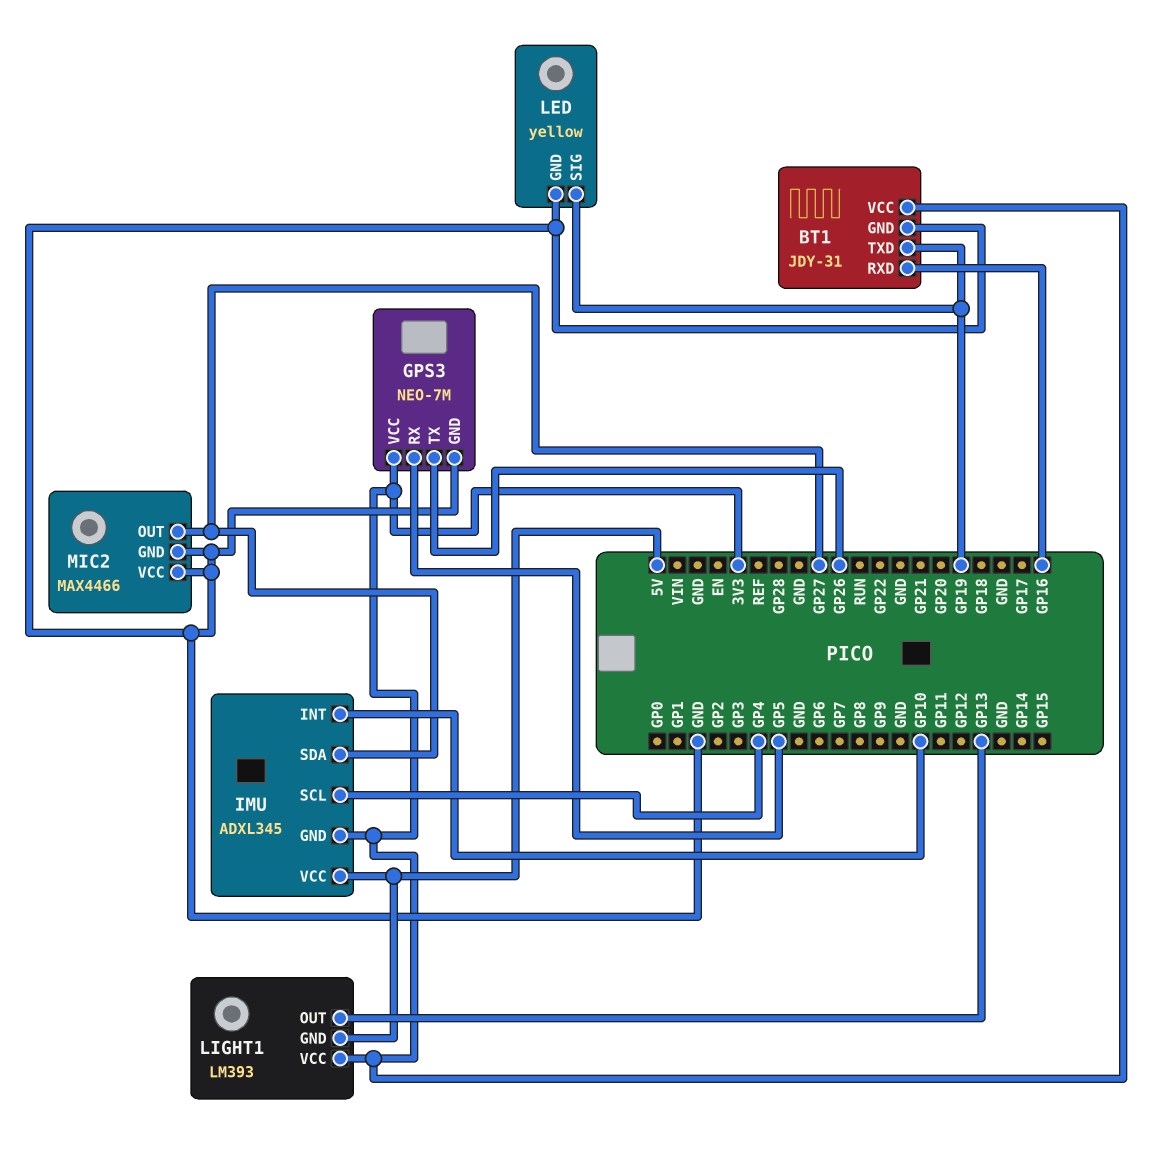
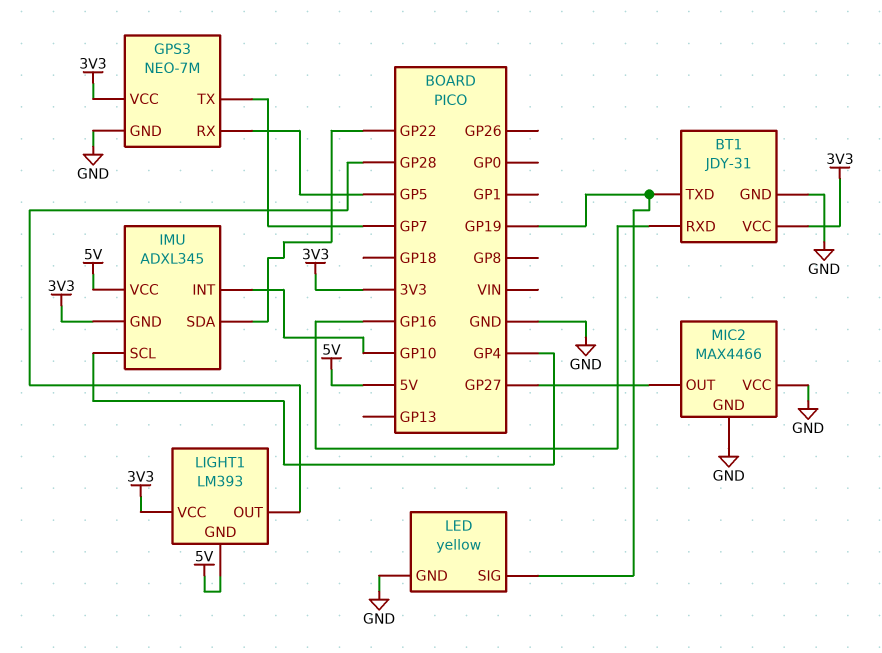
GPS3 pin TX: GP26 -> GP7
IMU pin SDA: GP27 -> GP22
LIGHT1 pin OUT: GP13 -> GP28

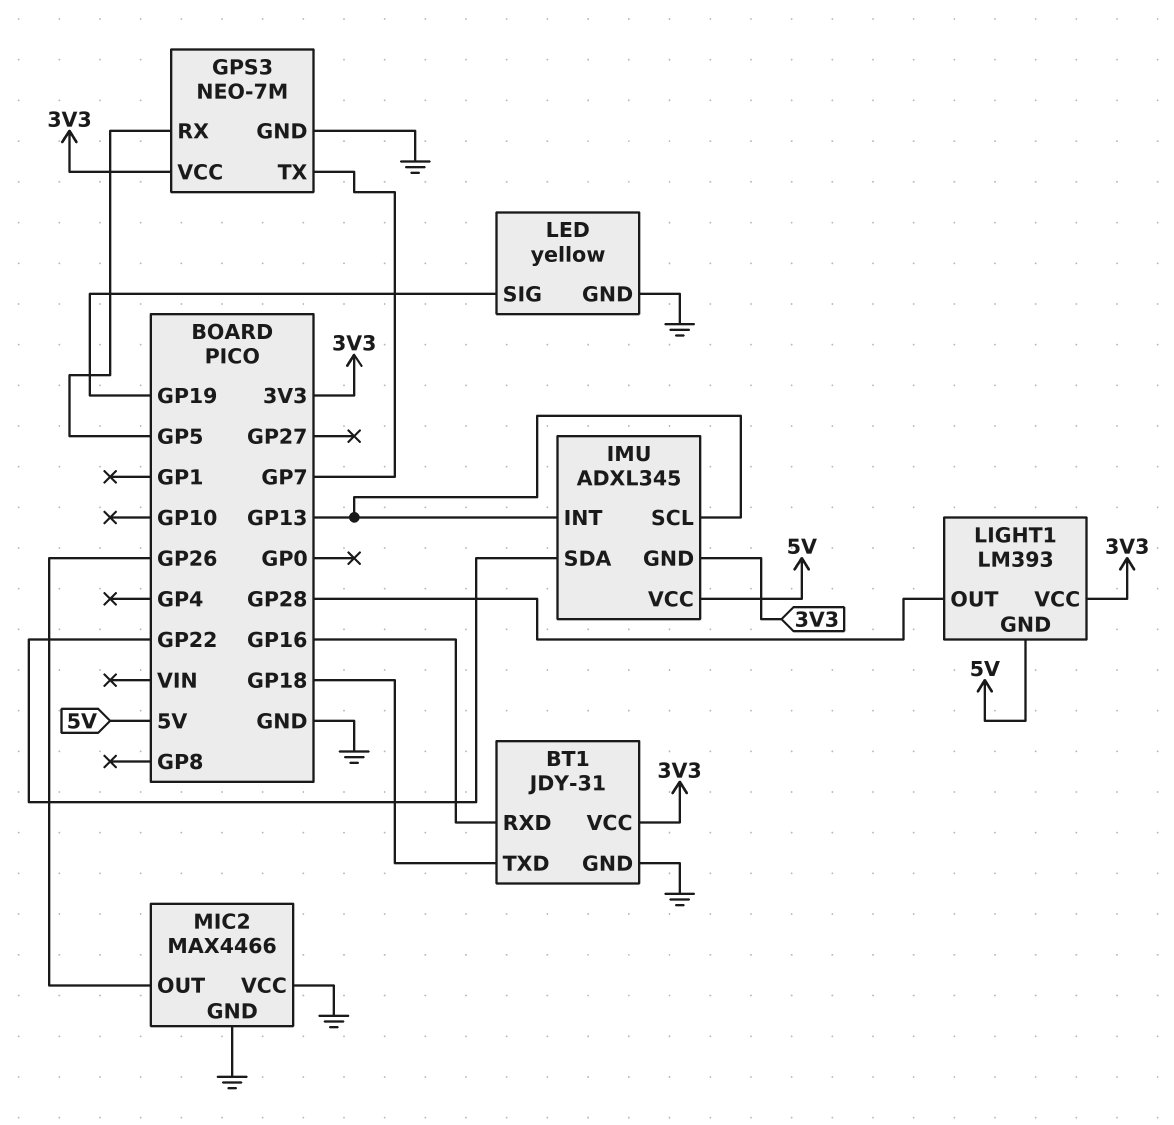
BT1 pin TXD: GP19 -> GP18
IMU pin INT: GP10 -> GP13
IMU pin SCL: GP4 -> GP13
MIC2 pin OUT: GP27 -> GP26

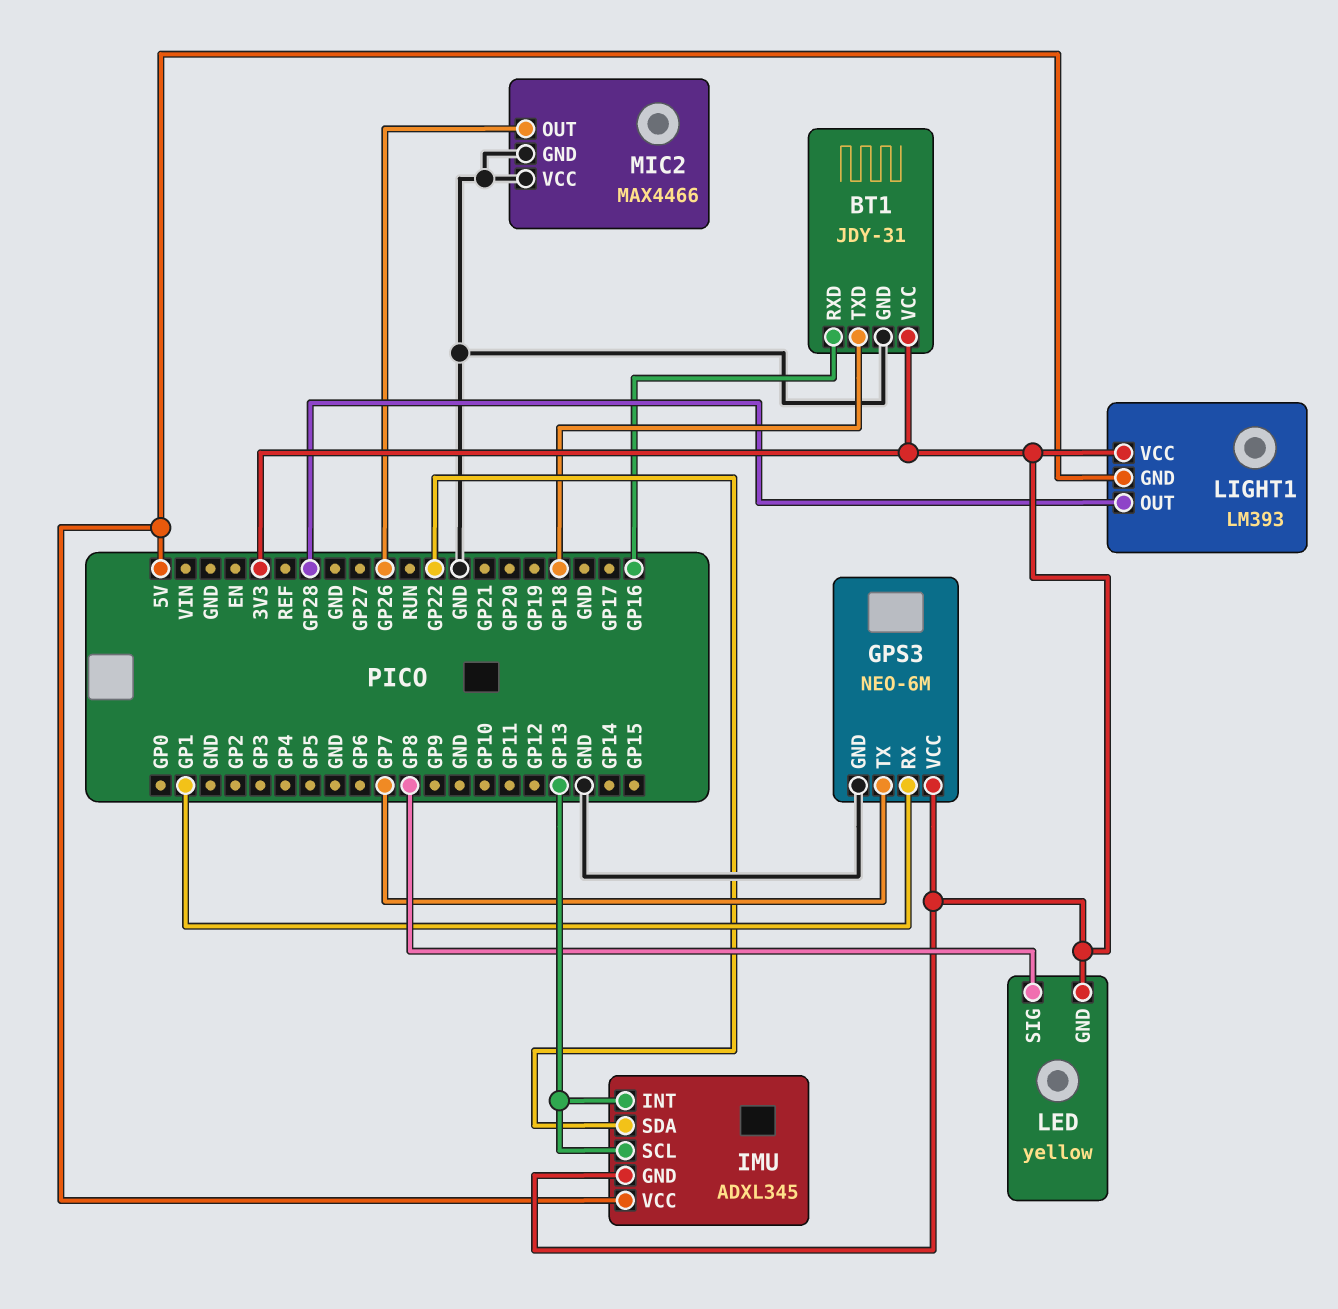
GPS3: NEO-7M -> NEO-6M
GPS3 pin RX: GP5 -> GP1
LED pin GND: GND -> 3V3
LED pin SIG: GP19 -> GP8

